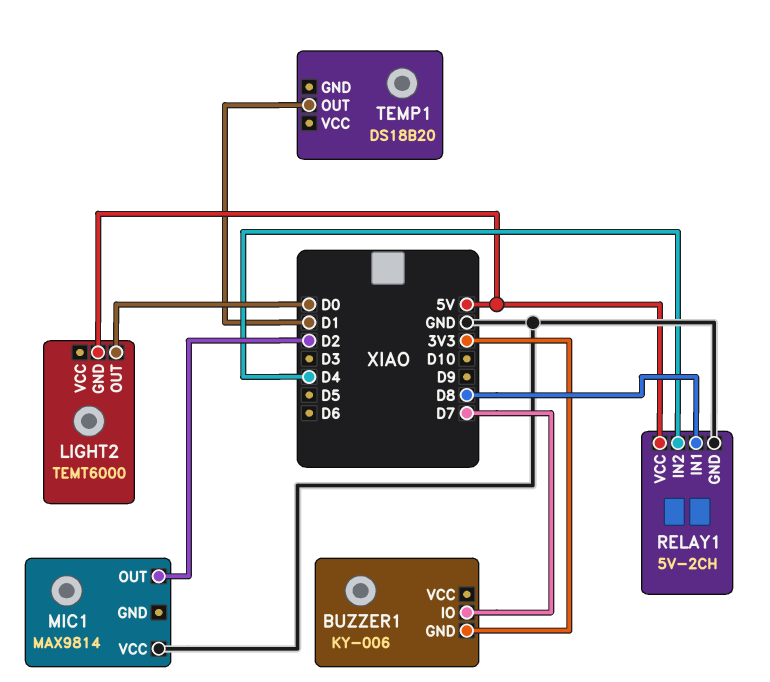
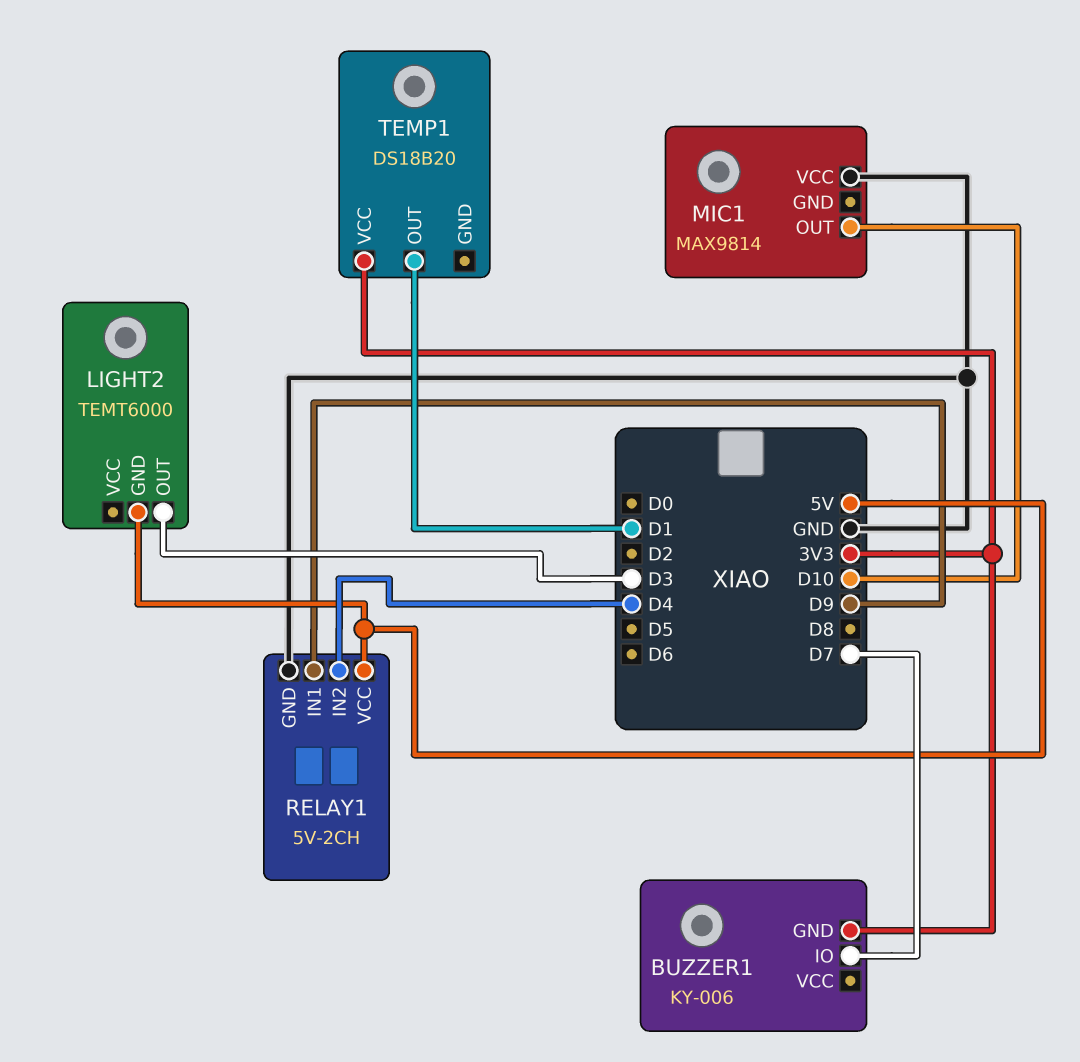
LIGHT2 pin OUT: D0 -> D3
MIC1 pin OUT: D2 -> D10
RELAY1 pin IN1: D8 -> D9
TEMP1 pin VCC: none -> 3V3

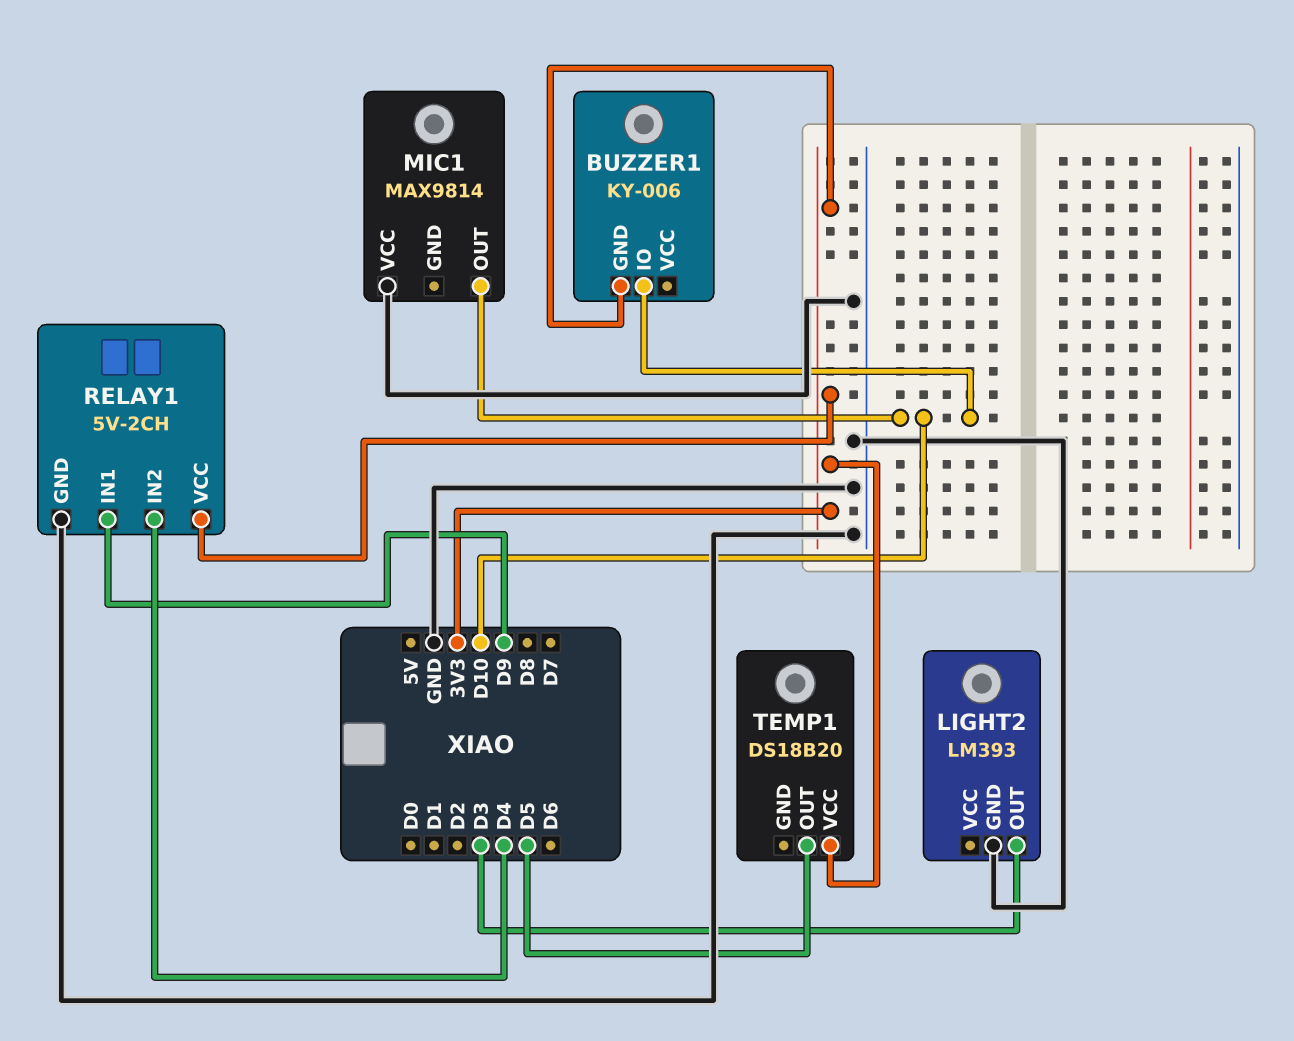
BUZZER1 pin IO: D7 -> D10
LIGHT2: TEMT6000 -> LM393
LIGHT2 pin GND: 5V -> GND
RELAY1 pin VCC: 5V -> 3V3
TEMP1 pin OUT: D1 -> D5

